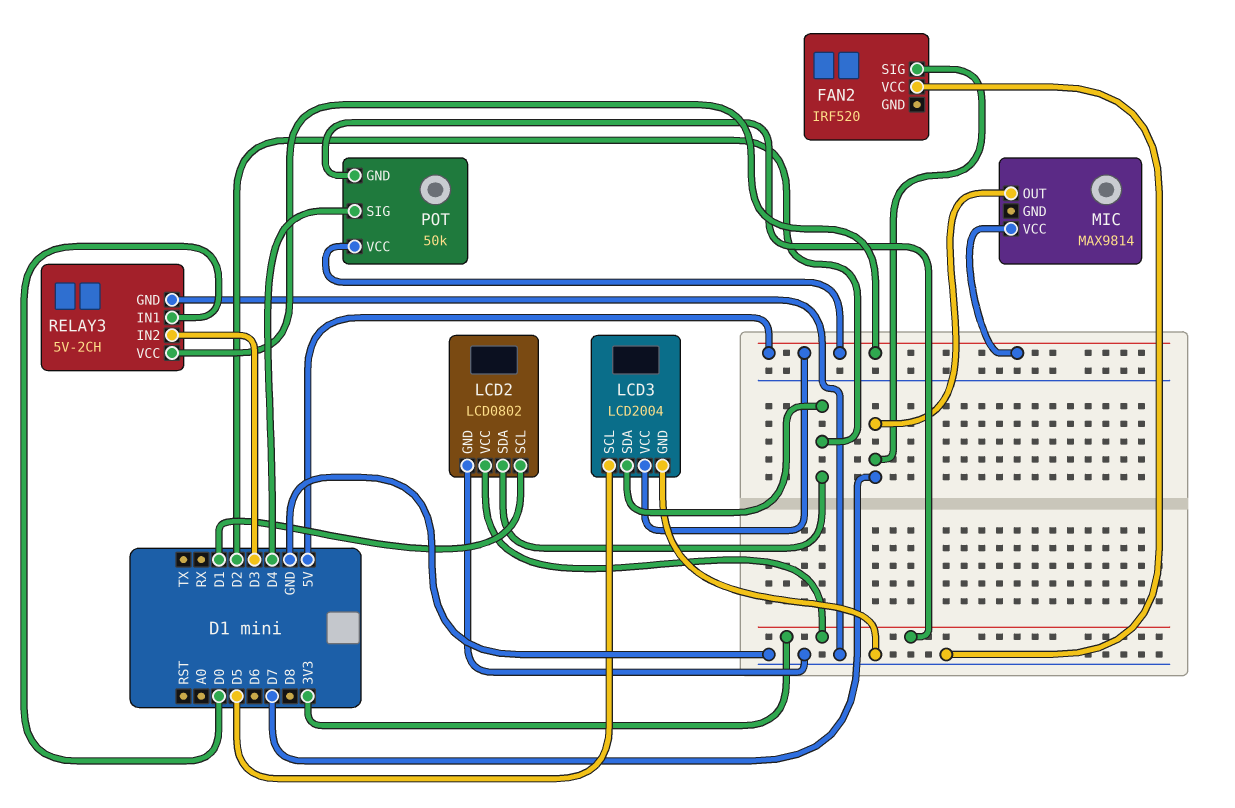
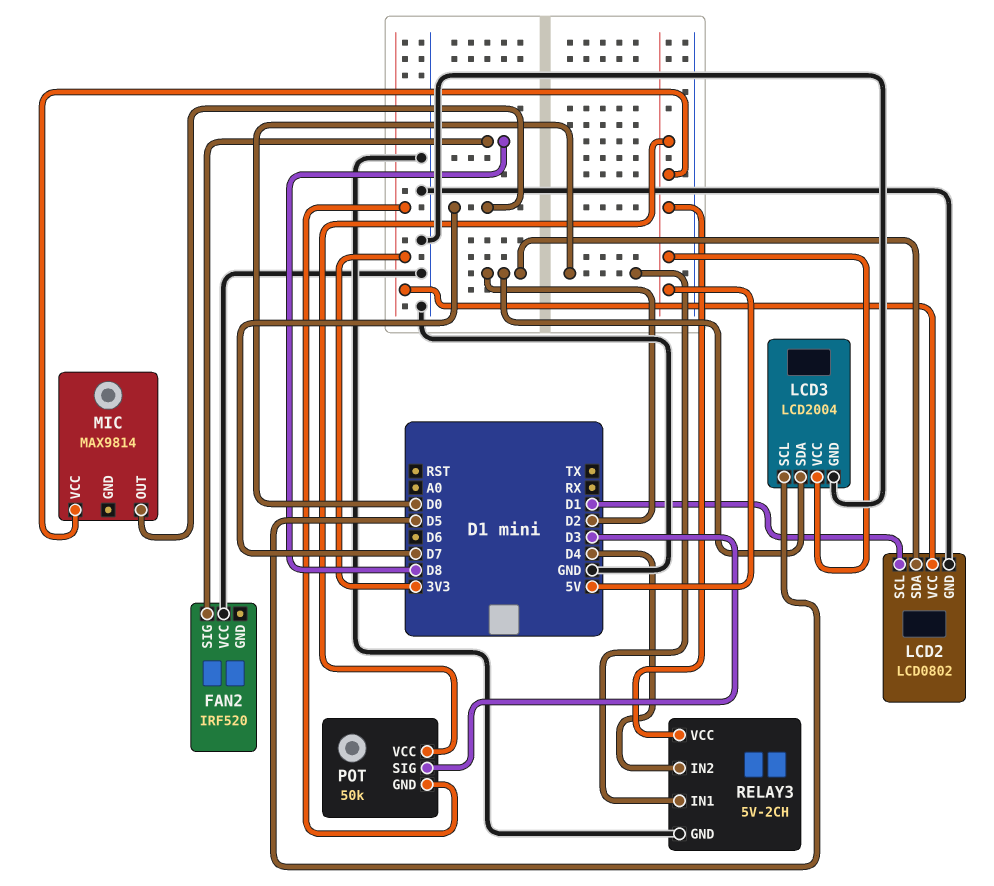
FAN2 pin SIG: D7 -> D8
POT pin SIG: D4 -> D3
RELAY3 pin IN2: D3 -> D4

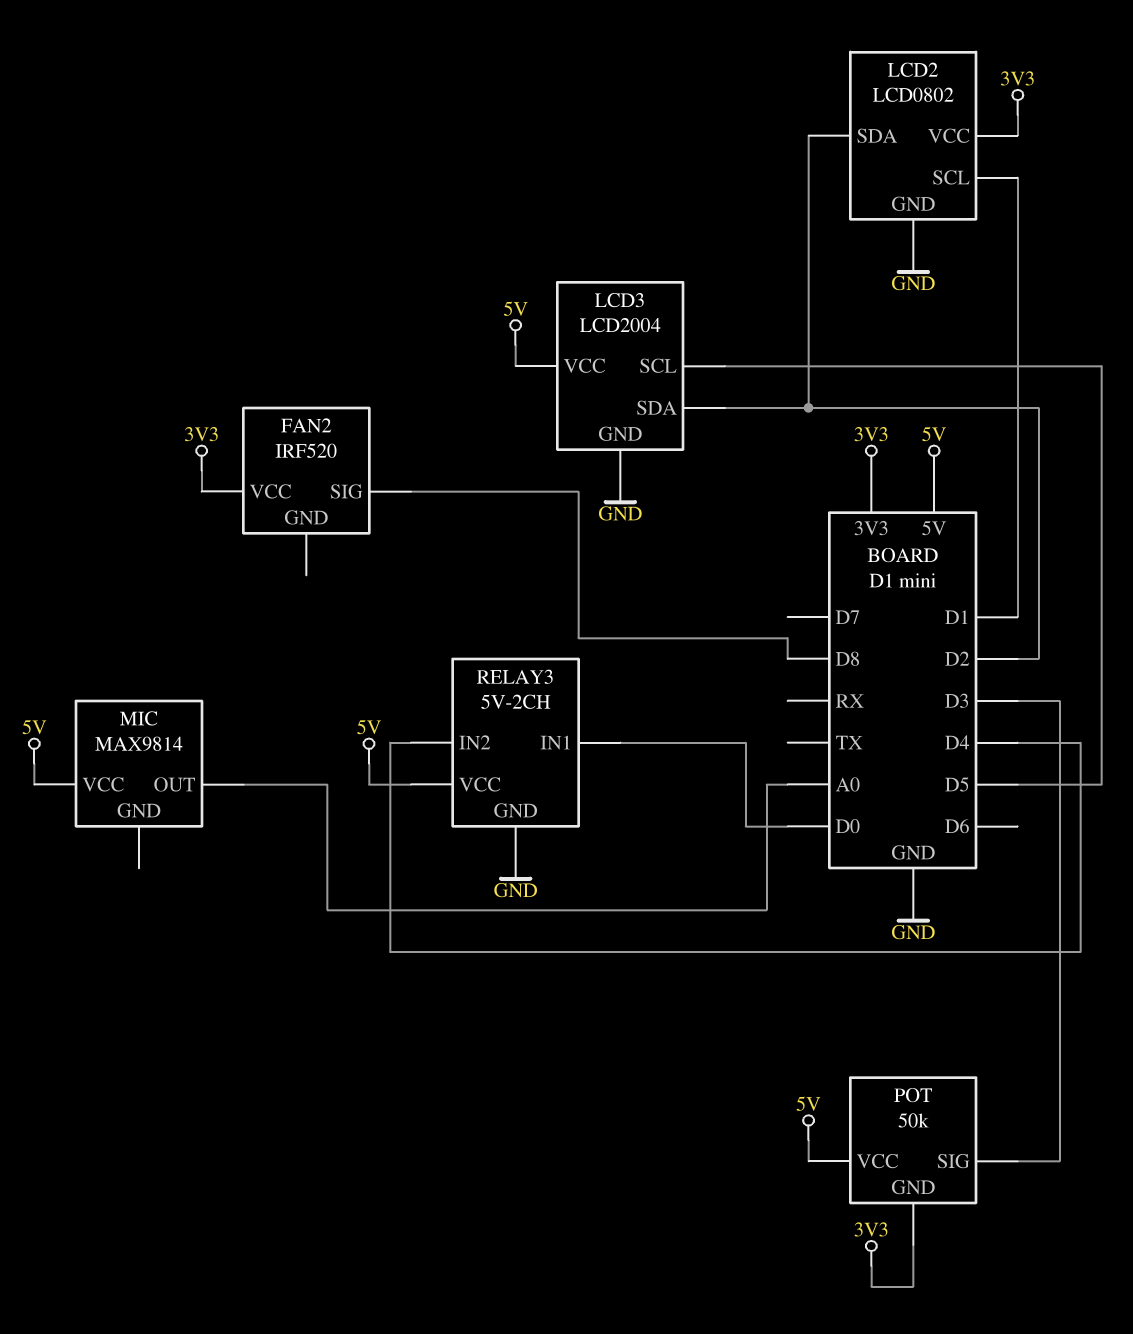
FAN2 pin VCC: GND -> 3V3
MIC pin OUT: D7 -> A0

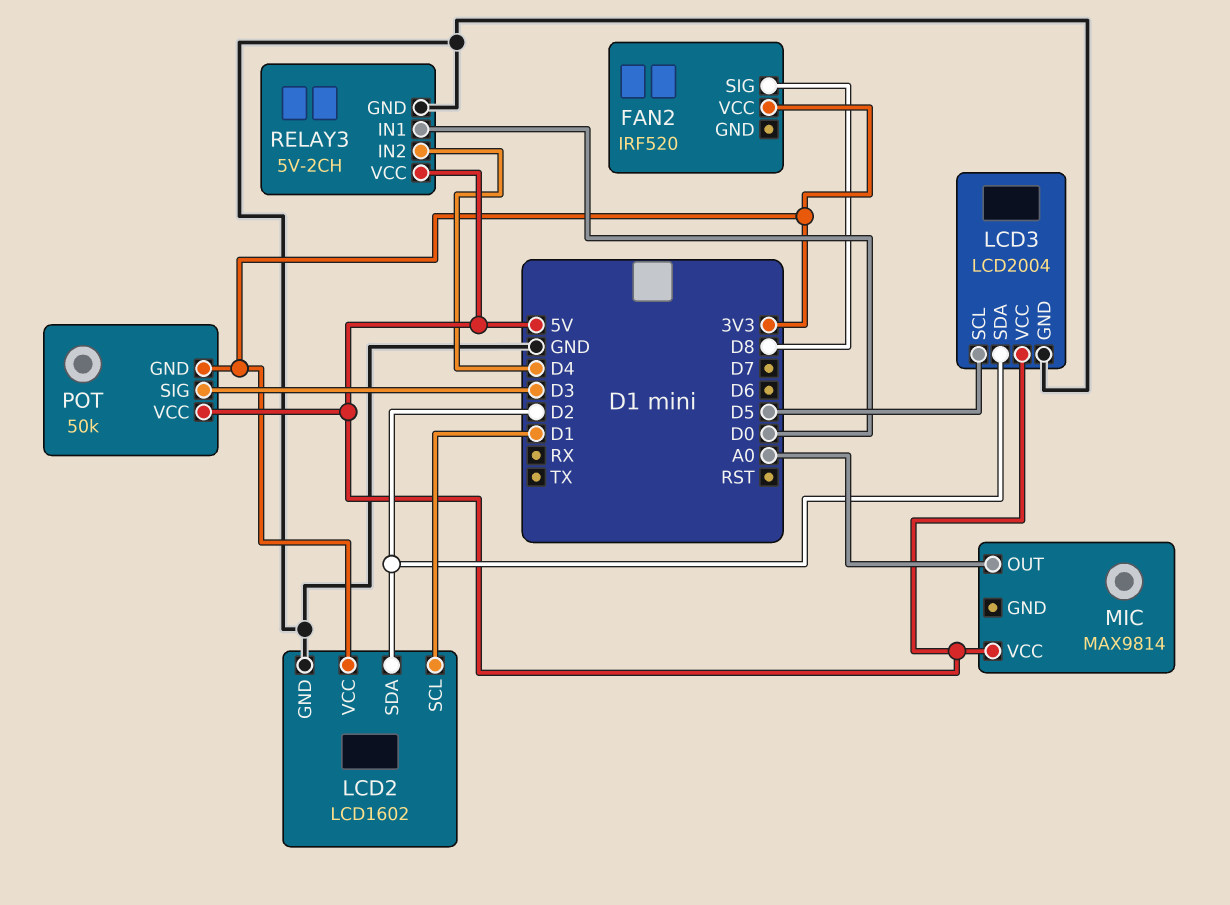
LCD2: LCD0802 -> LCD1602

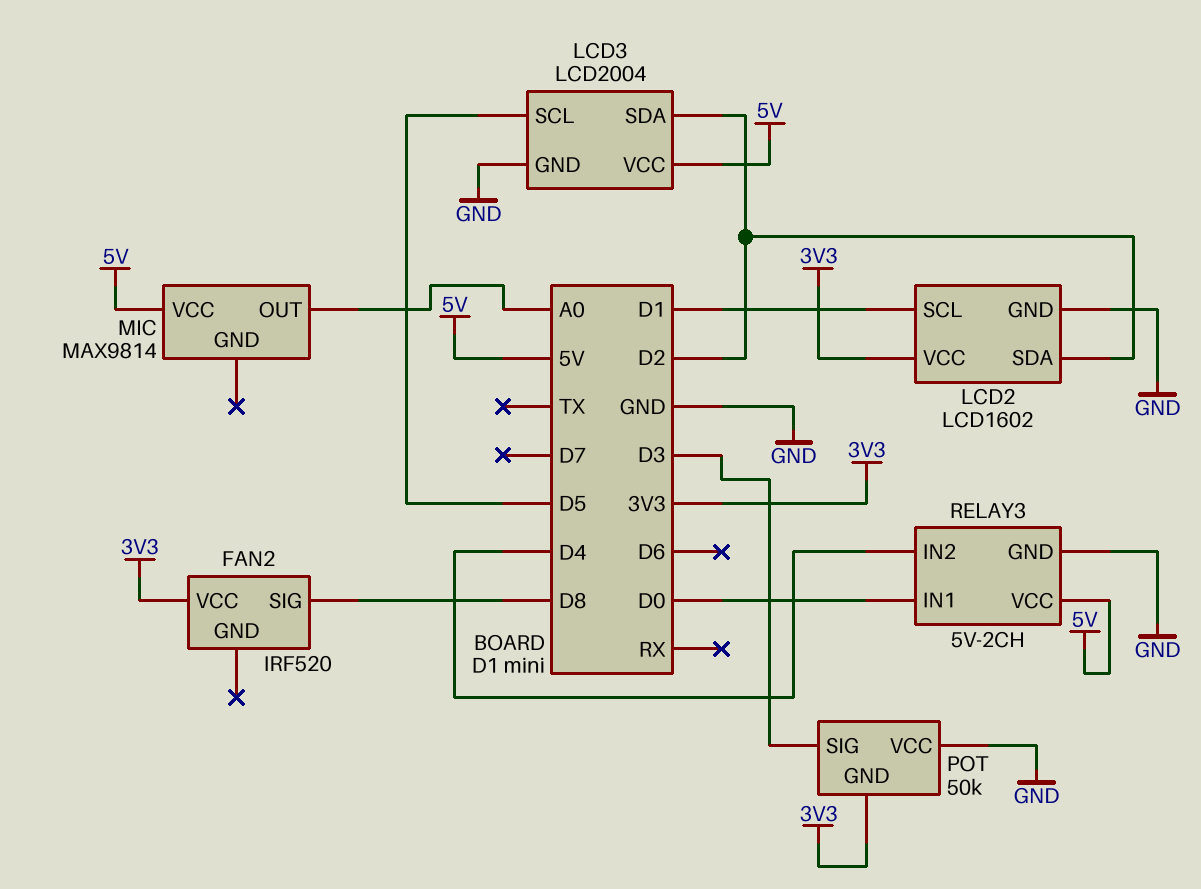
POT pin VCC: 5V -> GND

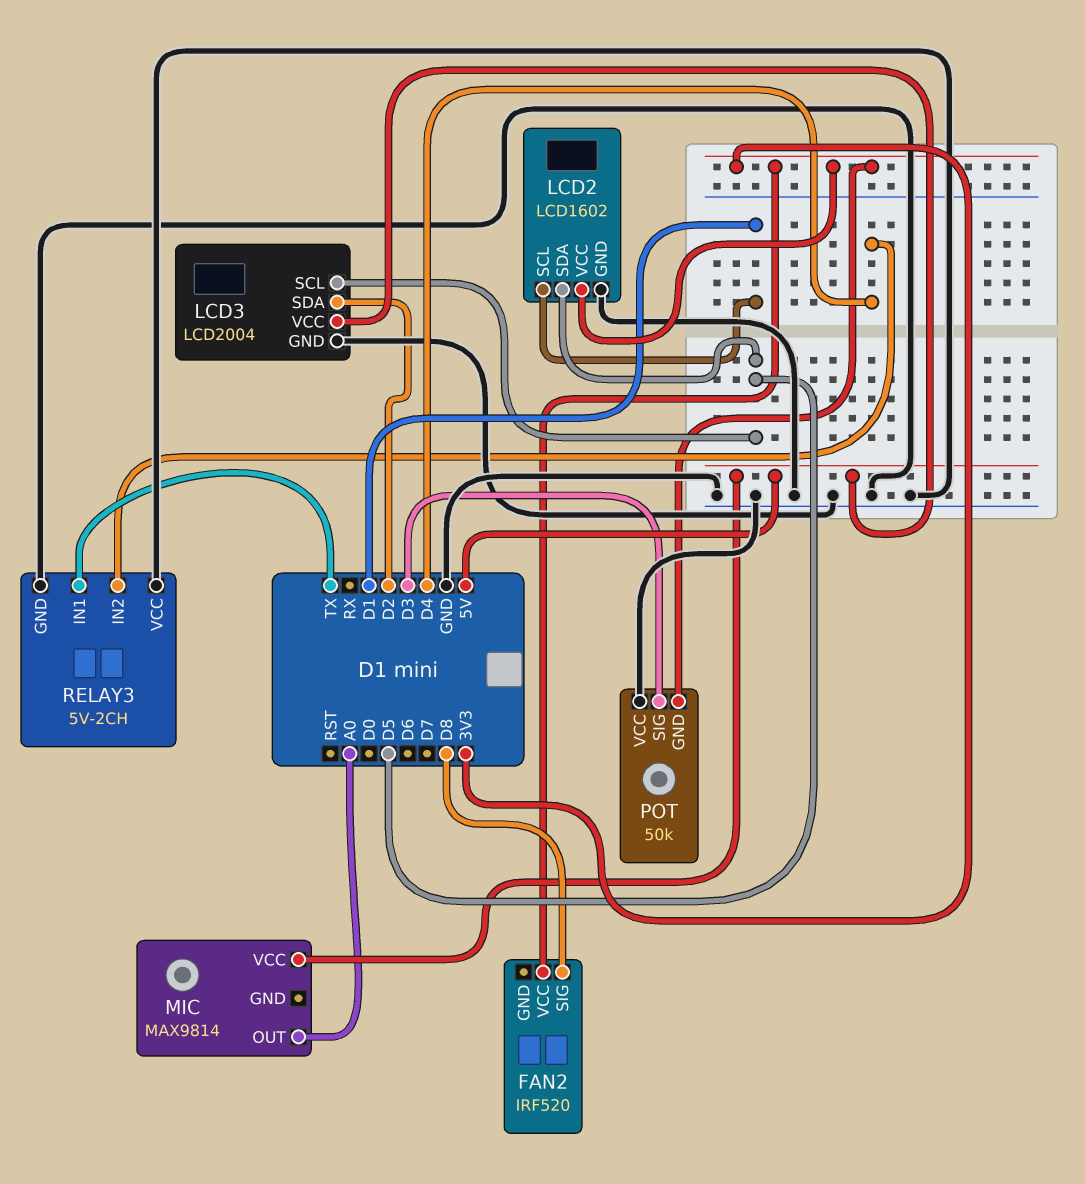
LCD2 pin SDA: D2 -> D5
RELAY3 pin IN1: D0 -> TX
RELAY3 pin VCC: 5V -> GND

